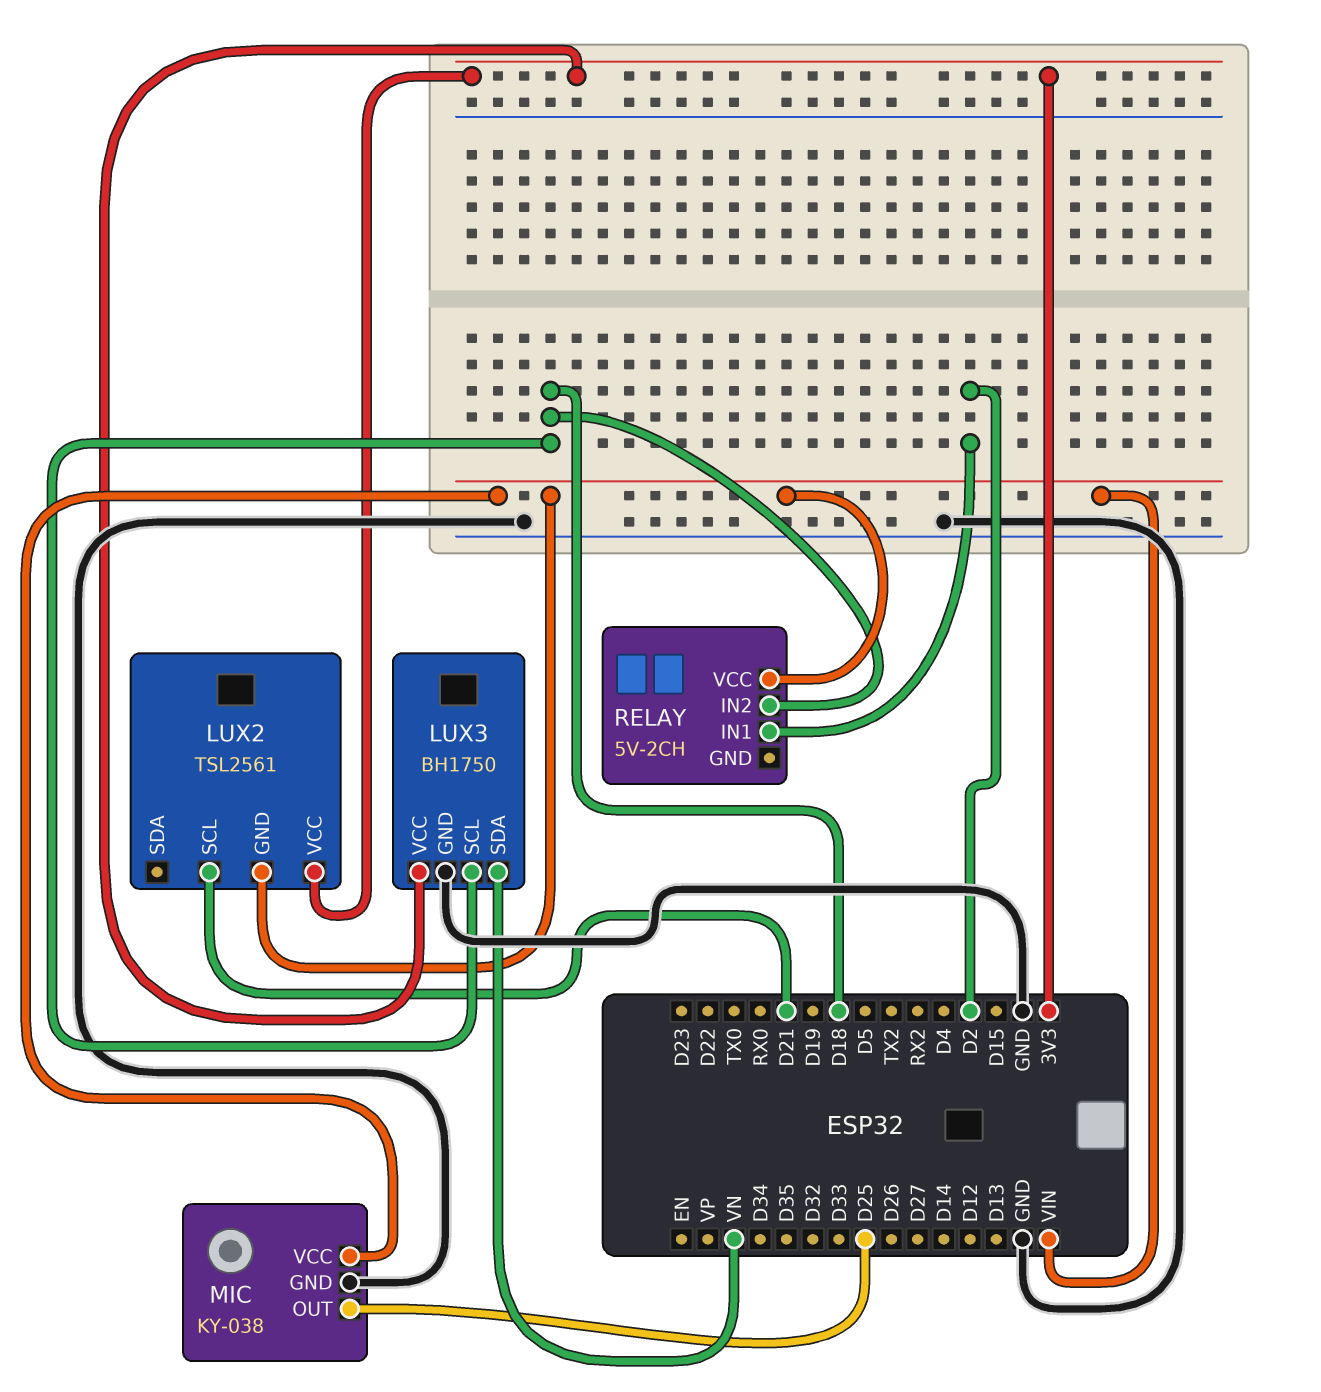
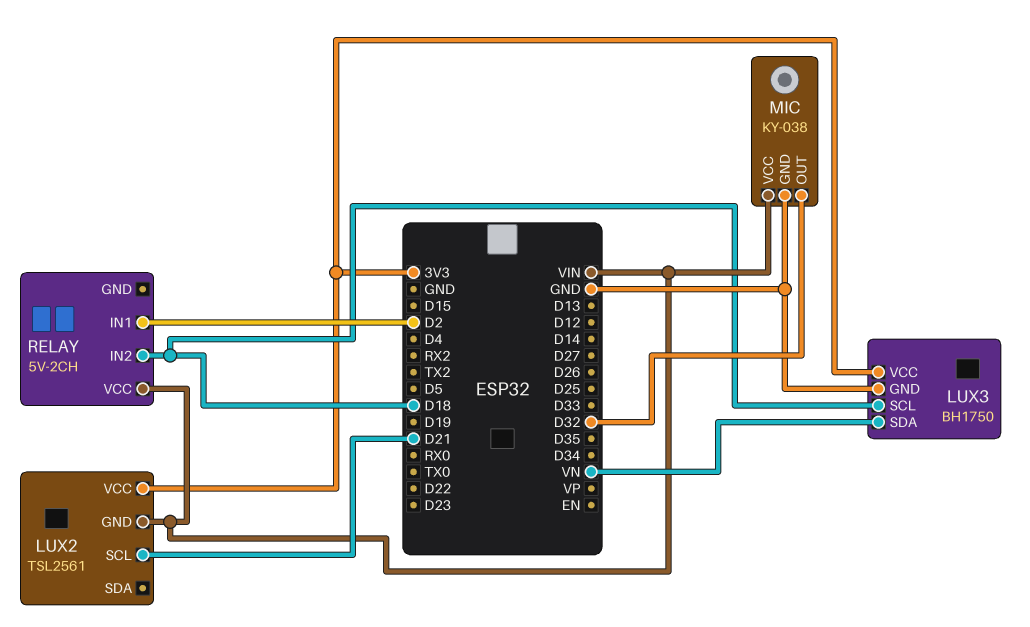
MIC pin OUT: D25 -> D32

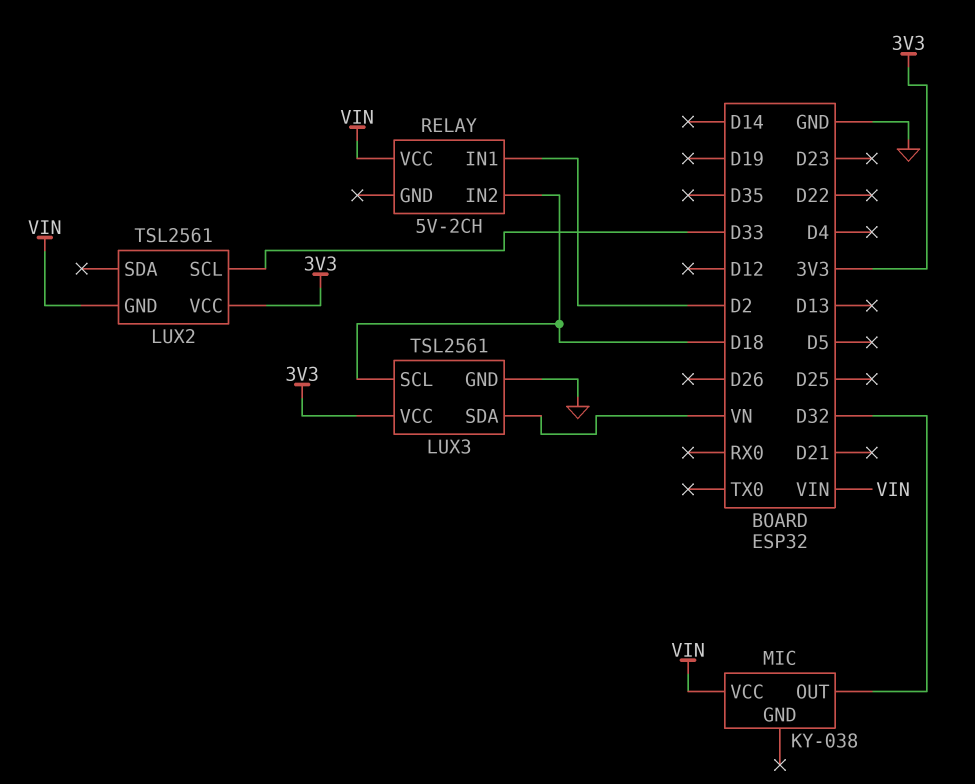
LUX2 pin SCL: D21 -> D33
LUX3: BH1750 -> TSL2561
MIC pin GND: GND -> none

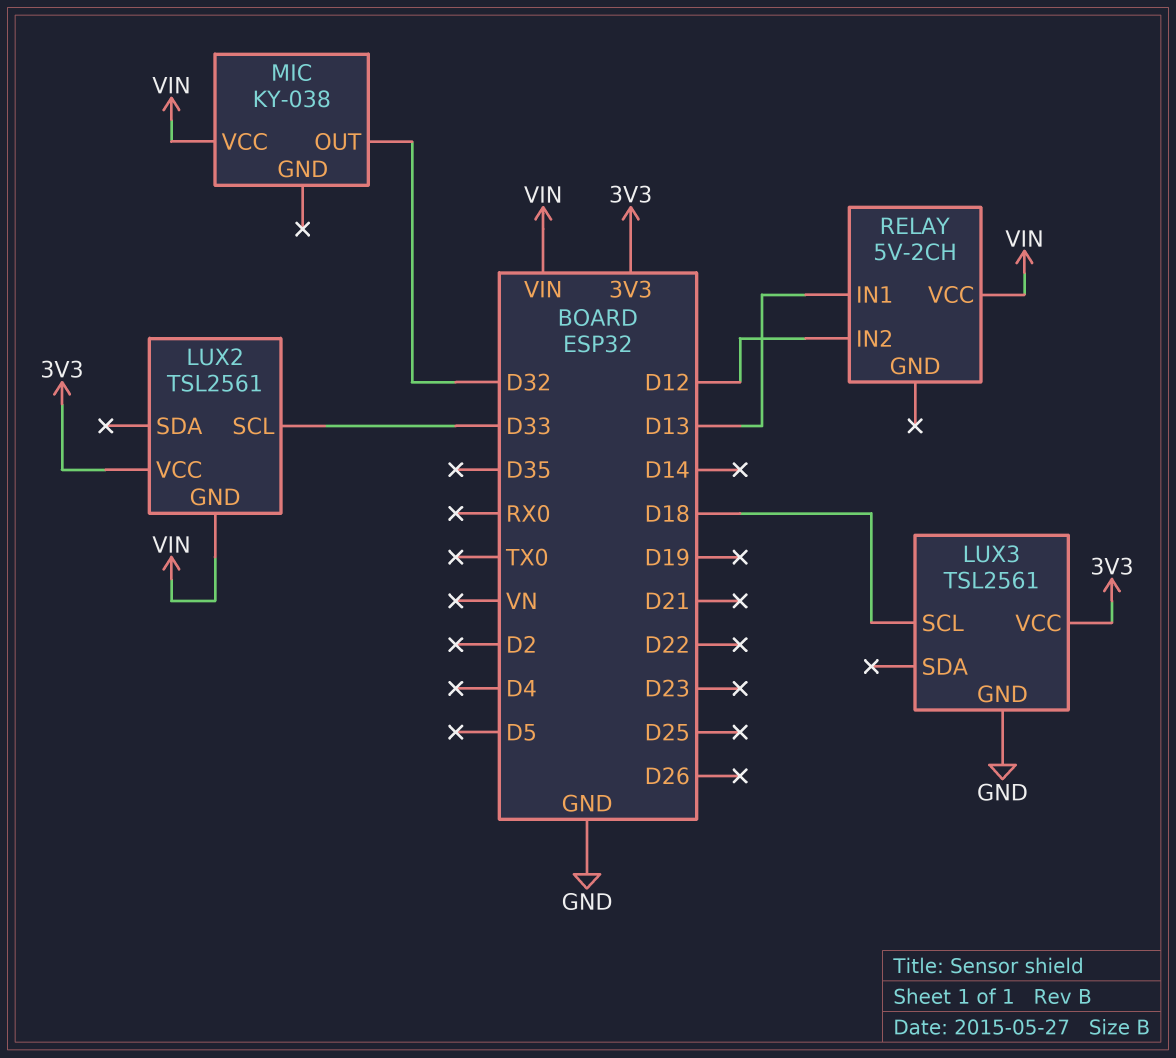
LUX3 pin SDA: VN -> none
RELAY pin IN1: D2 -> D13
RELAY pin IN2: D18 -> D12

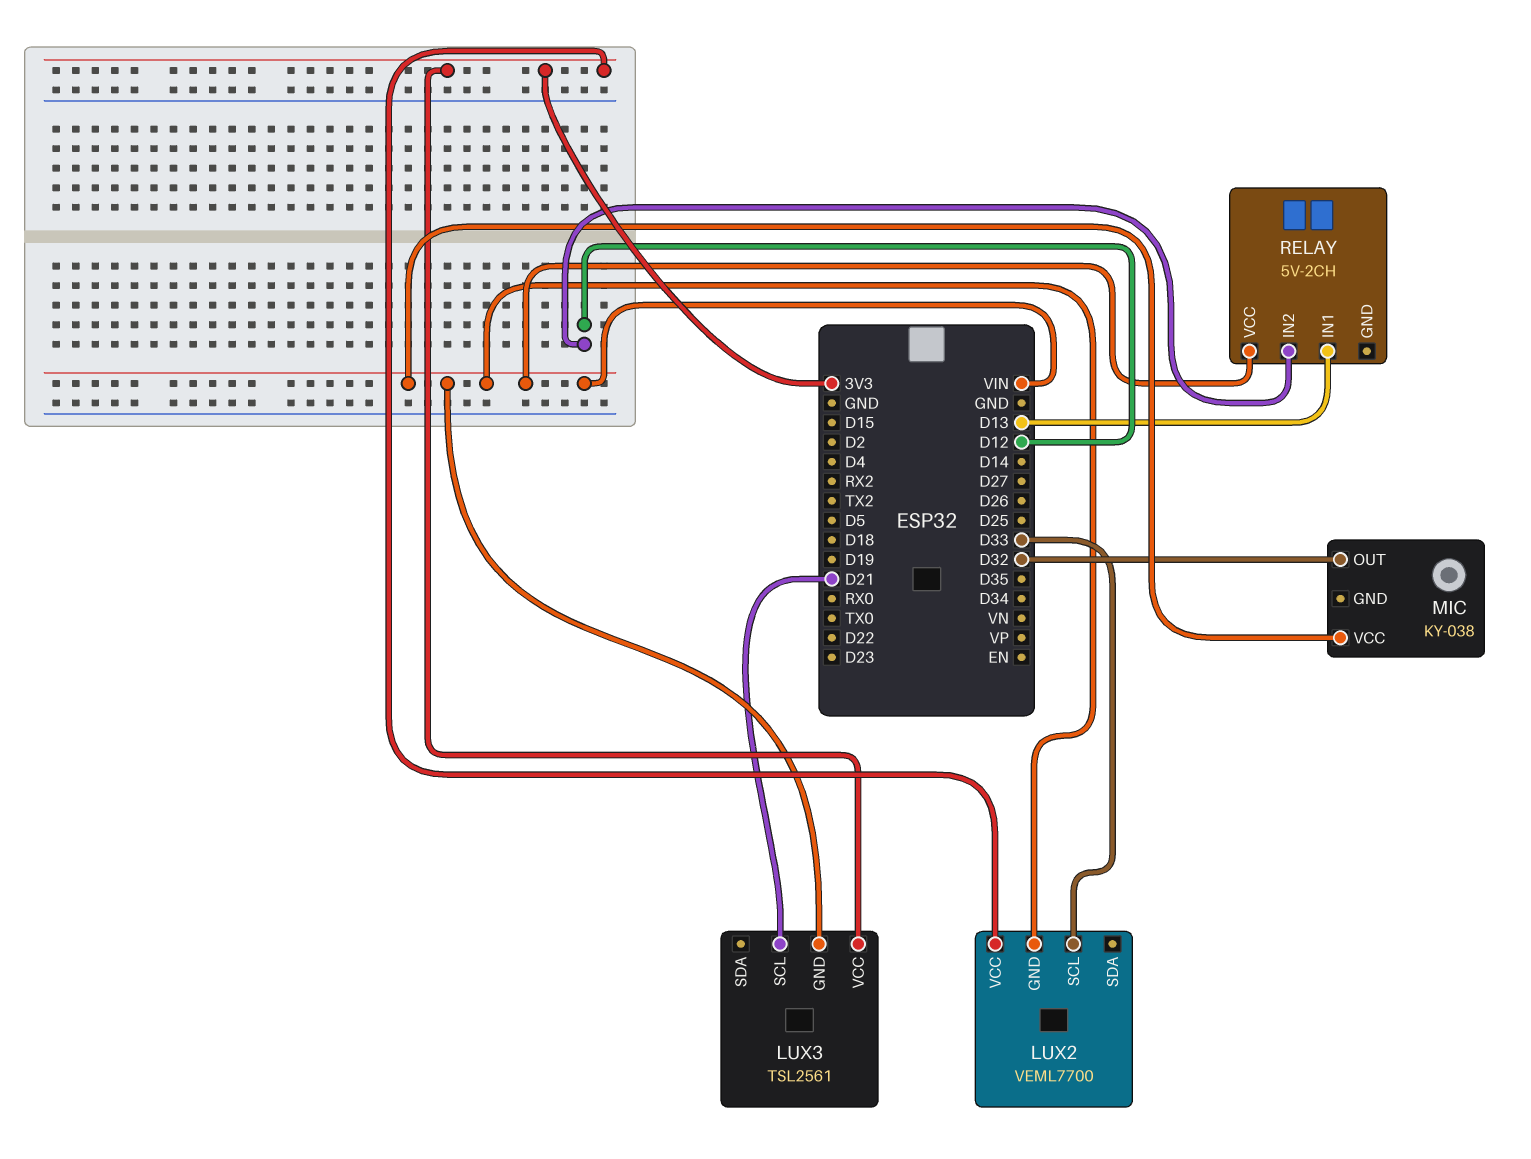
LUX2: TSL2561 -> VEML7700
LUX3 pin GND: GND -> VIN
LUX3 pin SCL: D18 -> D21

